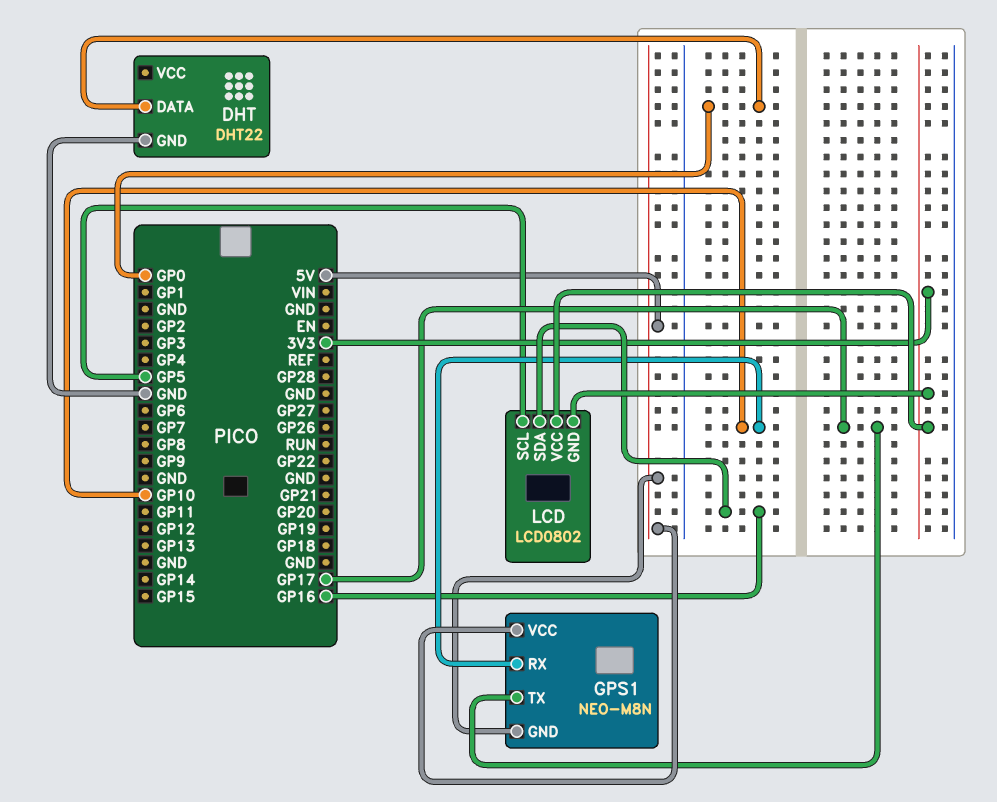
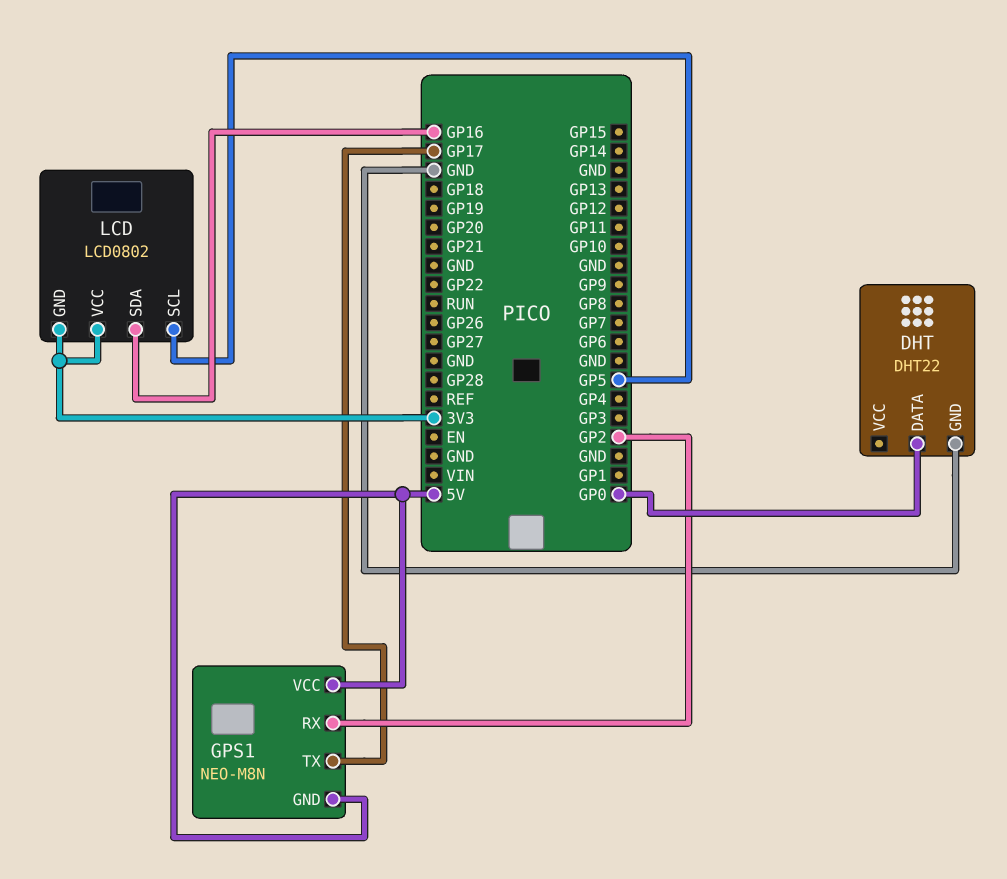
GPS1 pin RX: GP10 -> GP2

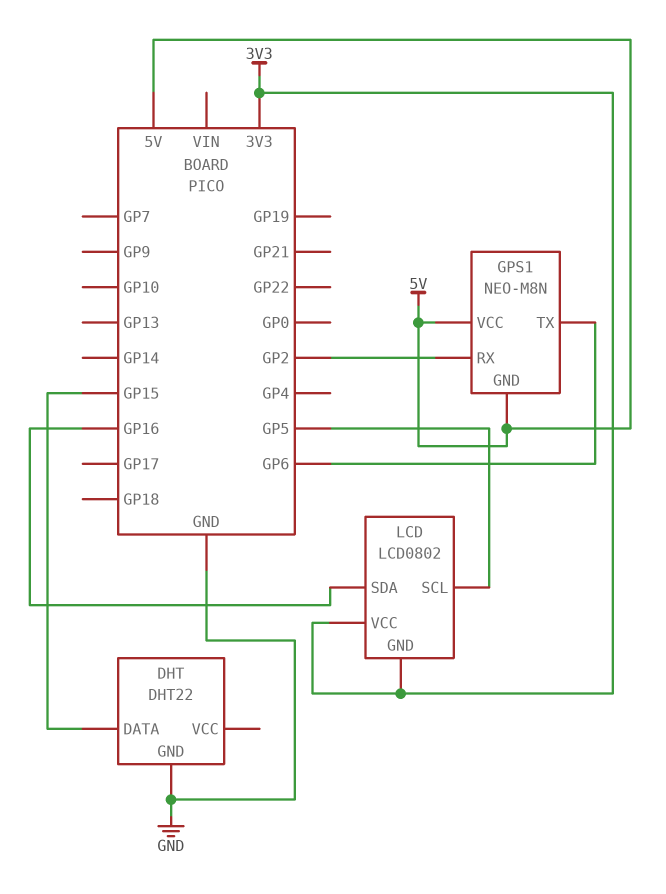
DHT pin DATA: GP0 -> GP15
GPS1 pin TX: GP17 -> GP6

